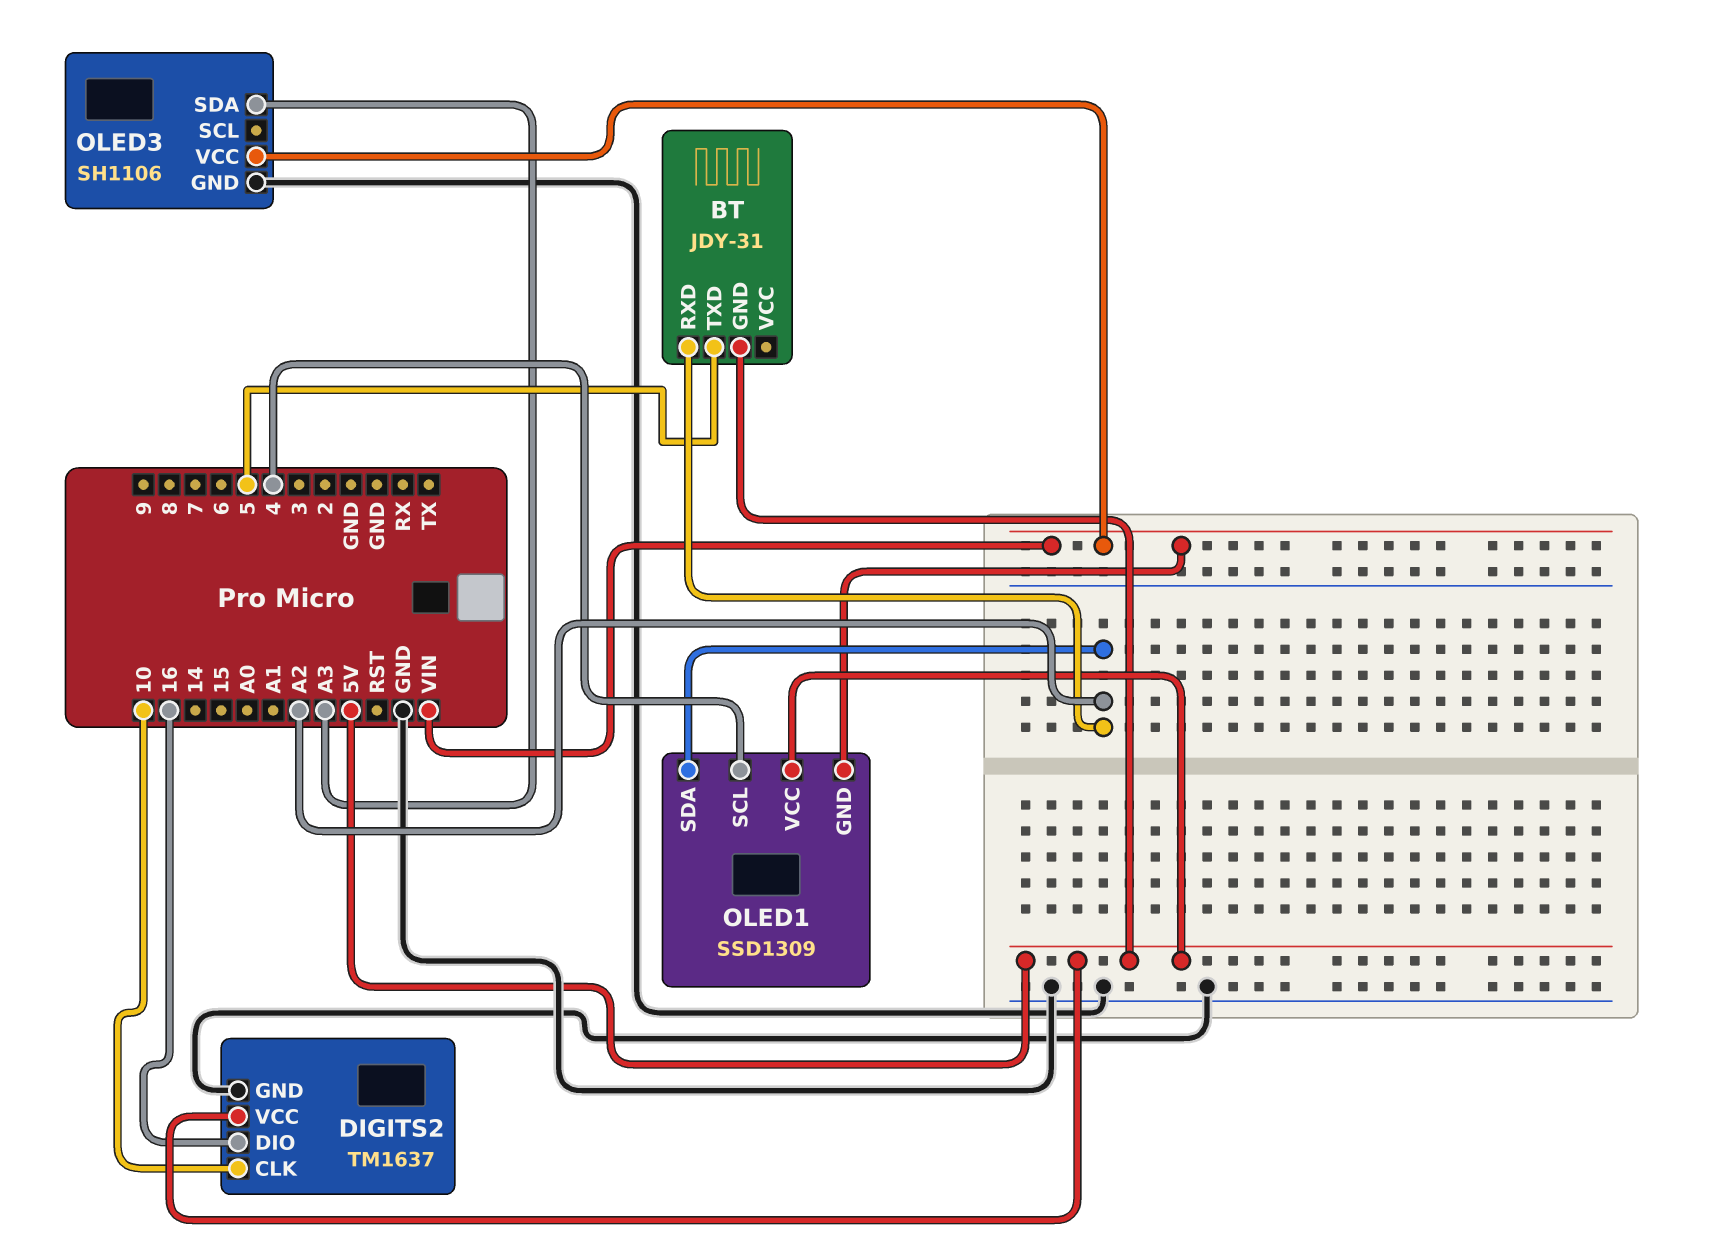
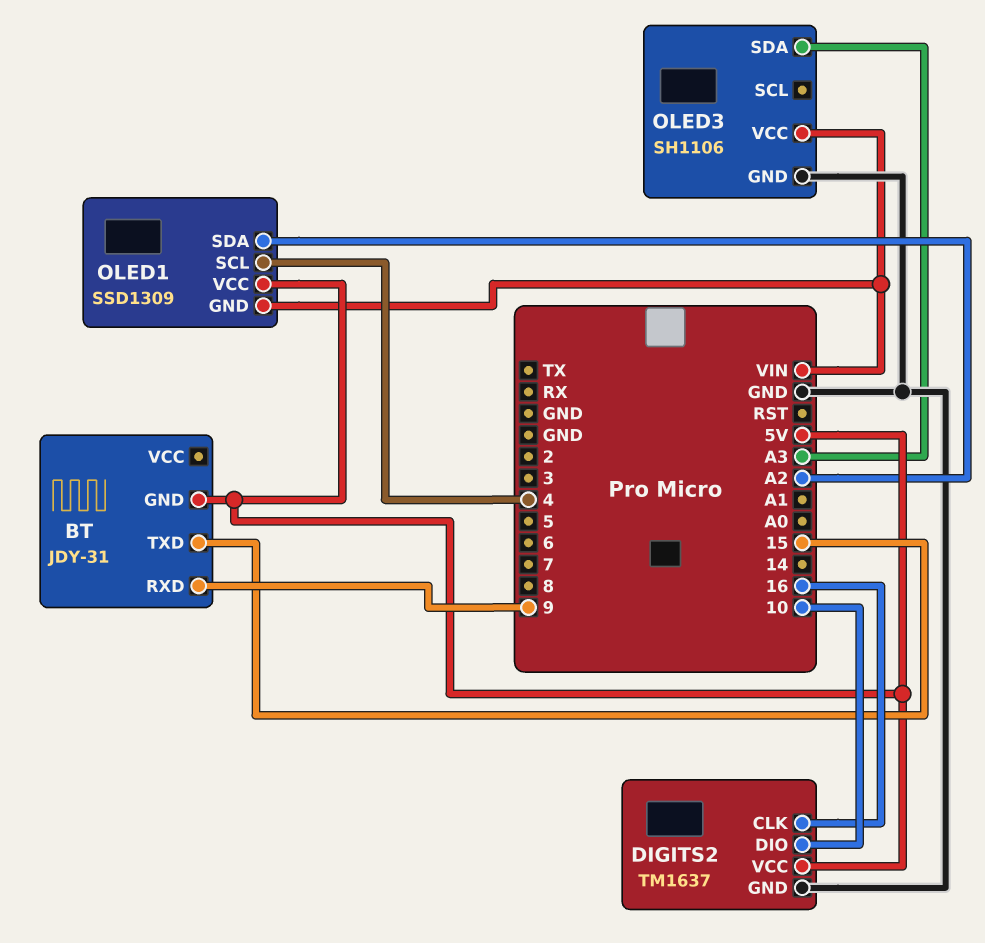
BT pin RXD: A2 -> 9
BT pin TXD: 5 -> 15
DIGITS2 pin CLK: 10 -> 16
DIGITS2 pin DIO: 16 -> 10

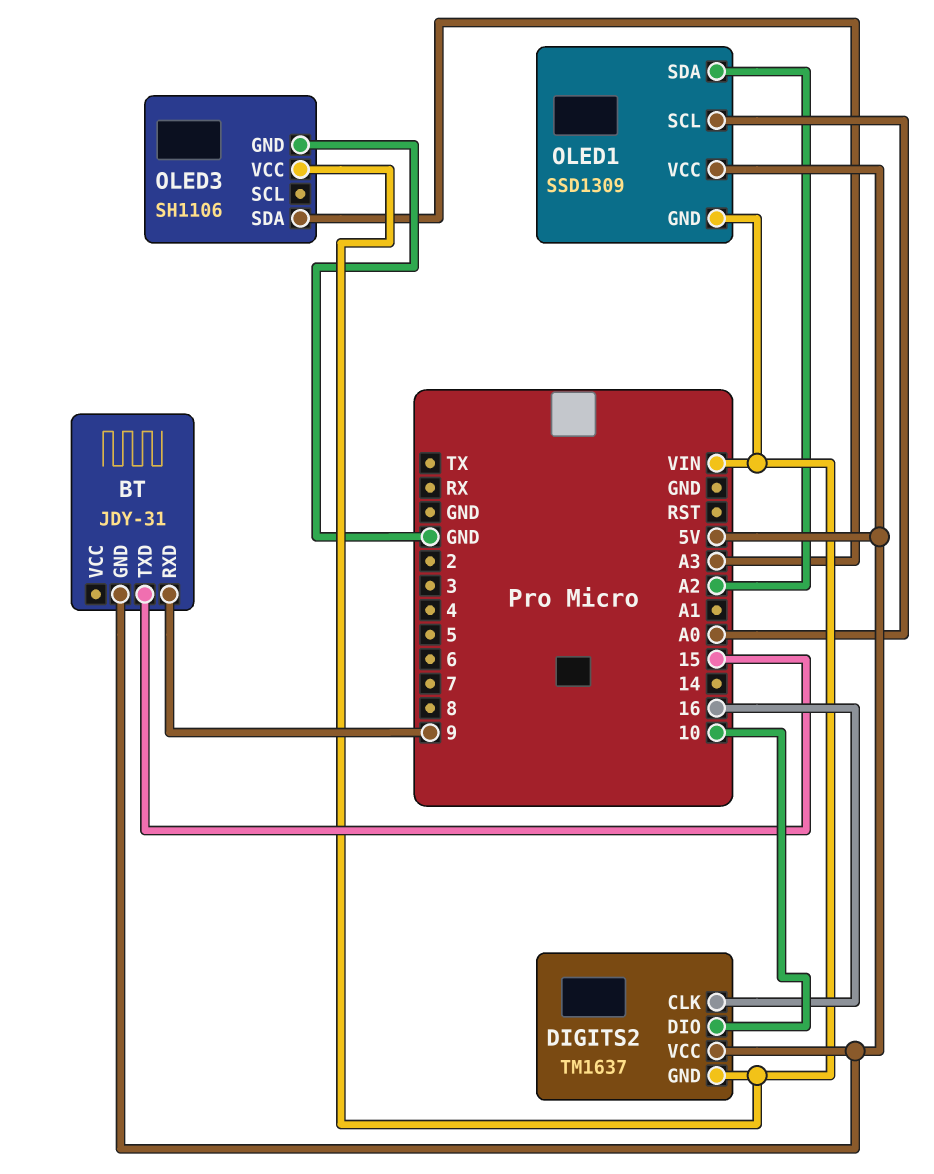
DIGITS2 pin GND: GND -> VIN
OLED1 pin SCL: 4 -> A0

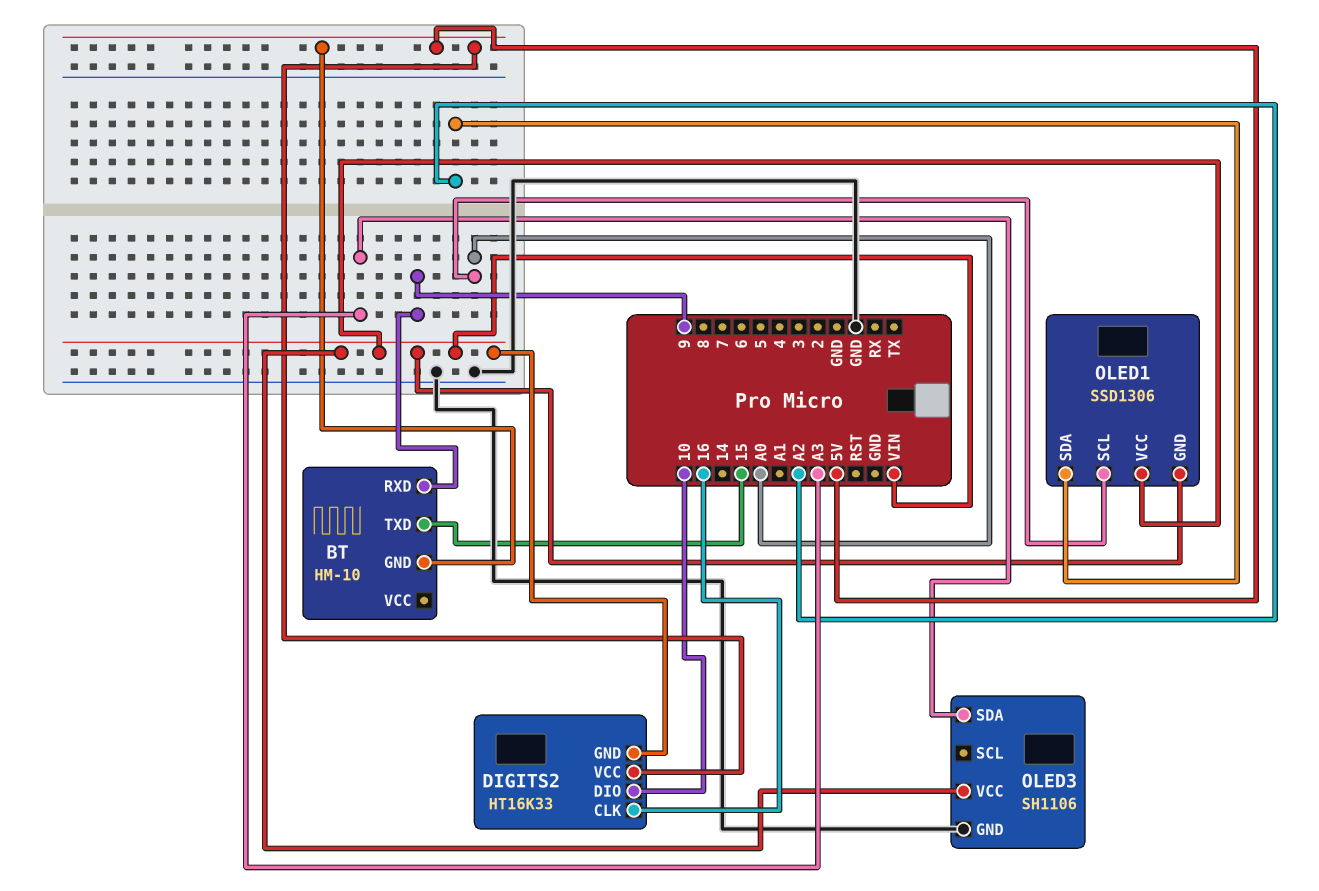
BT: JDY-31 -> HM-10
DIGITS2: TM1637 -> HT16K33
OLED1: SSD1309 -> SSD1306
OLED1 pin VCC: 5V -> VIN

